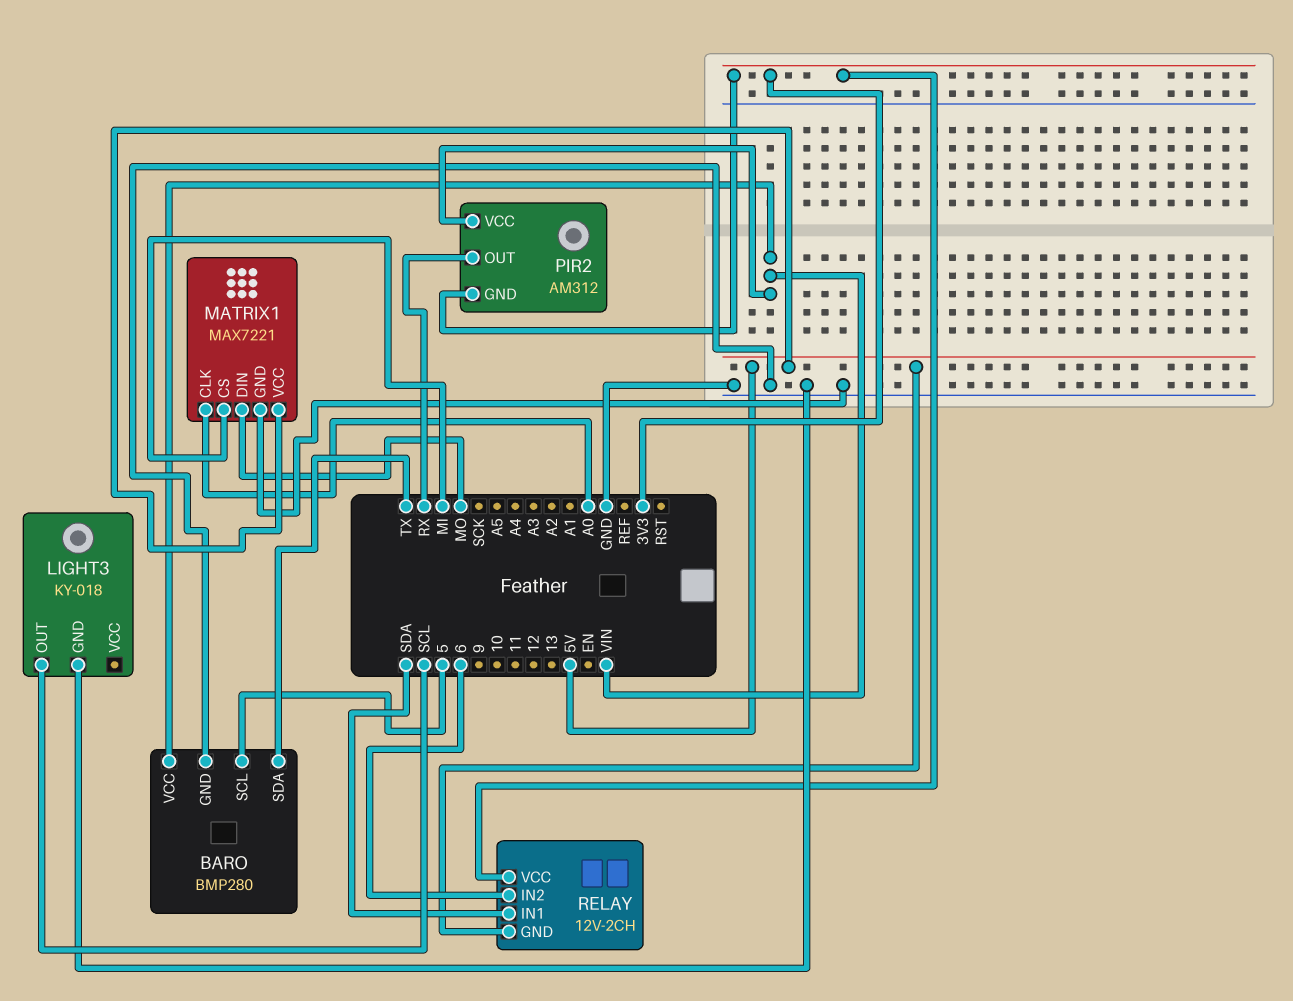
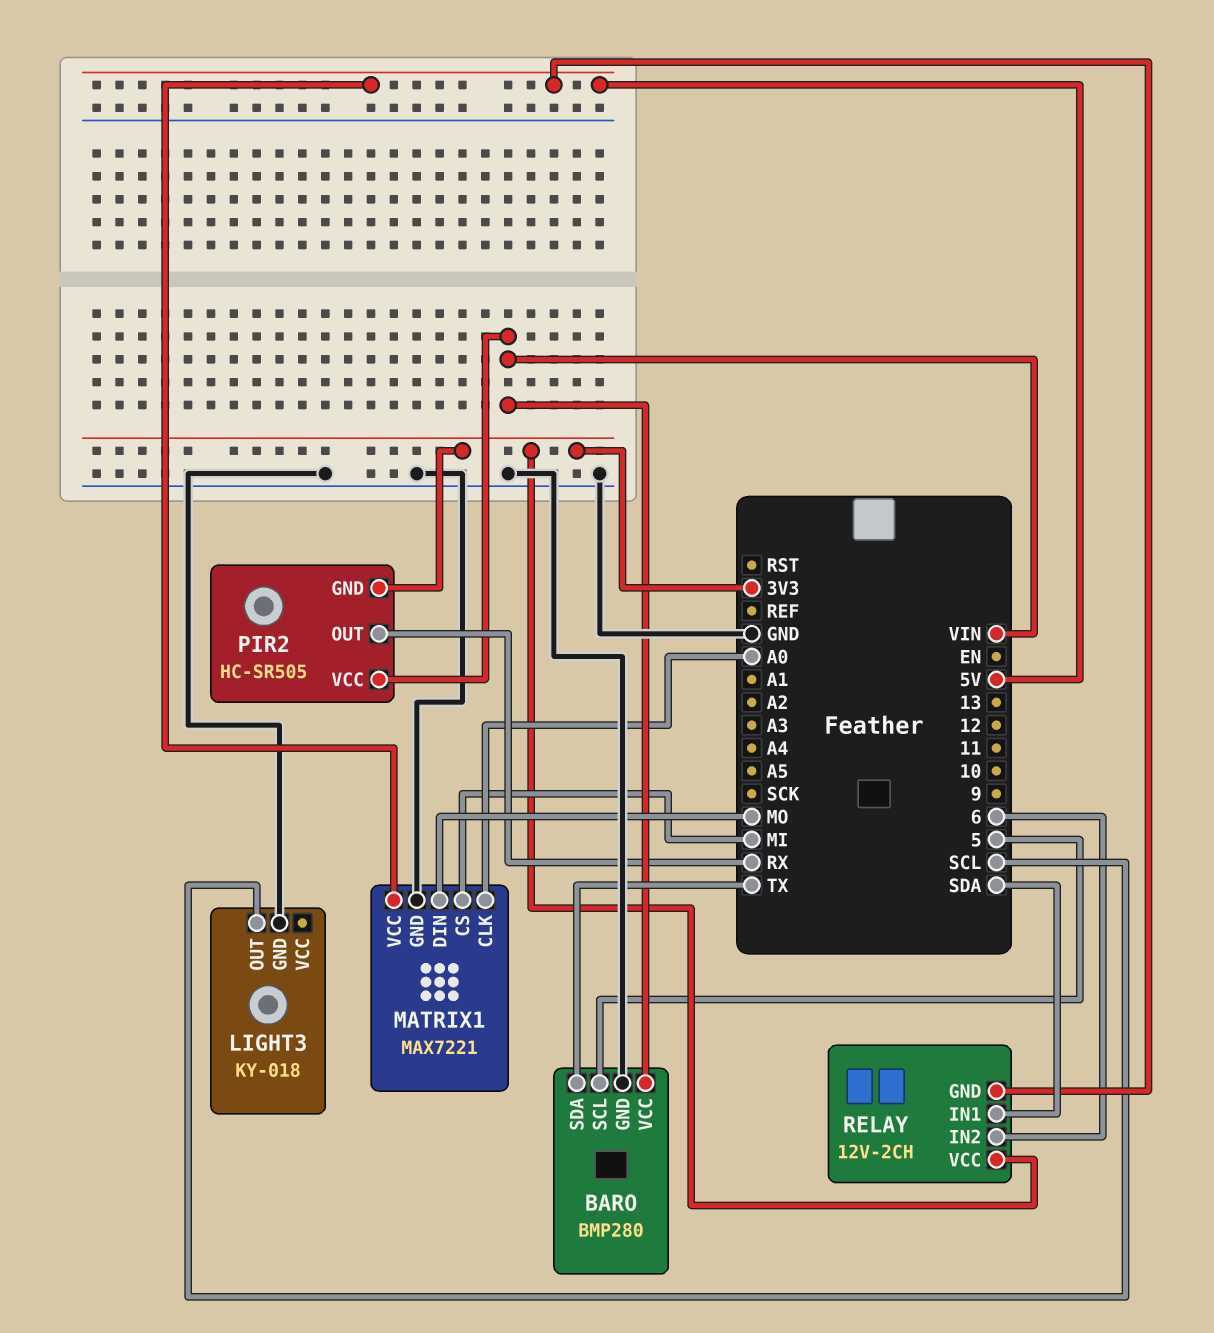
PIR2: AM312 -> HC-SR505

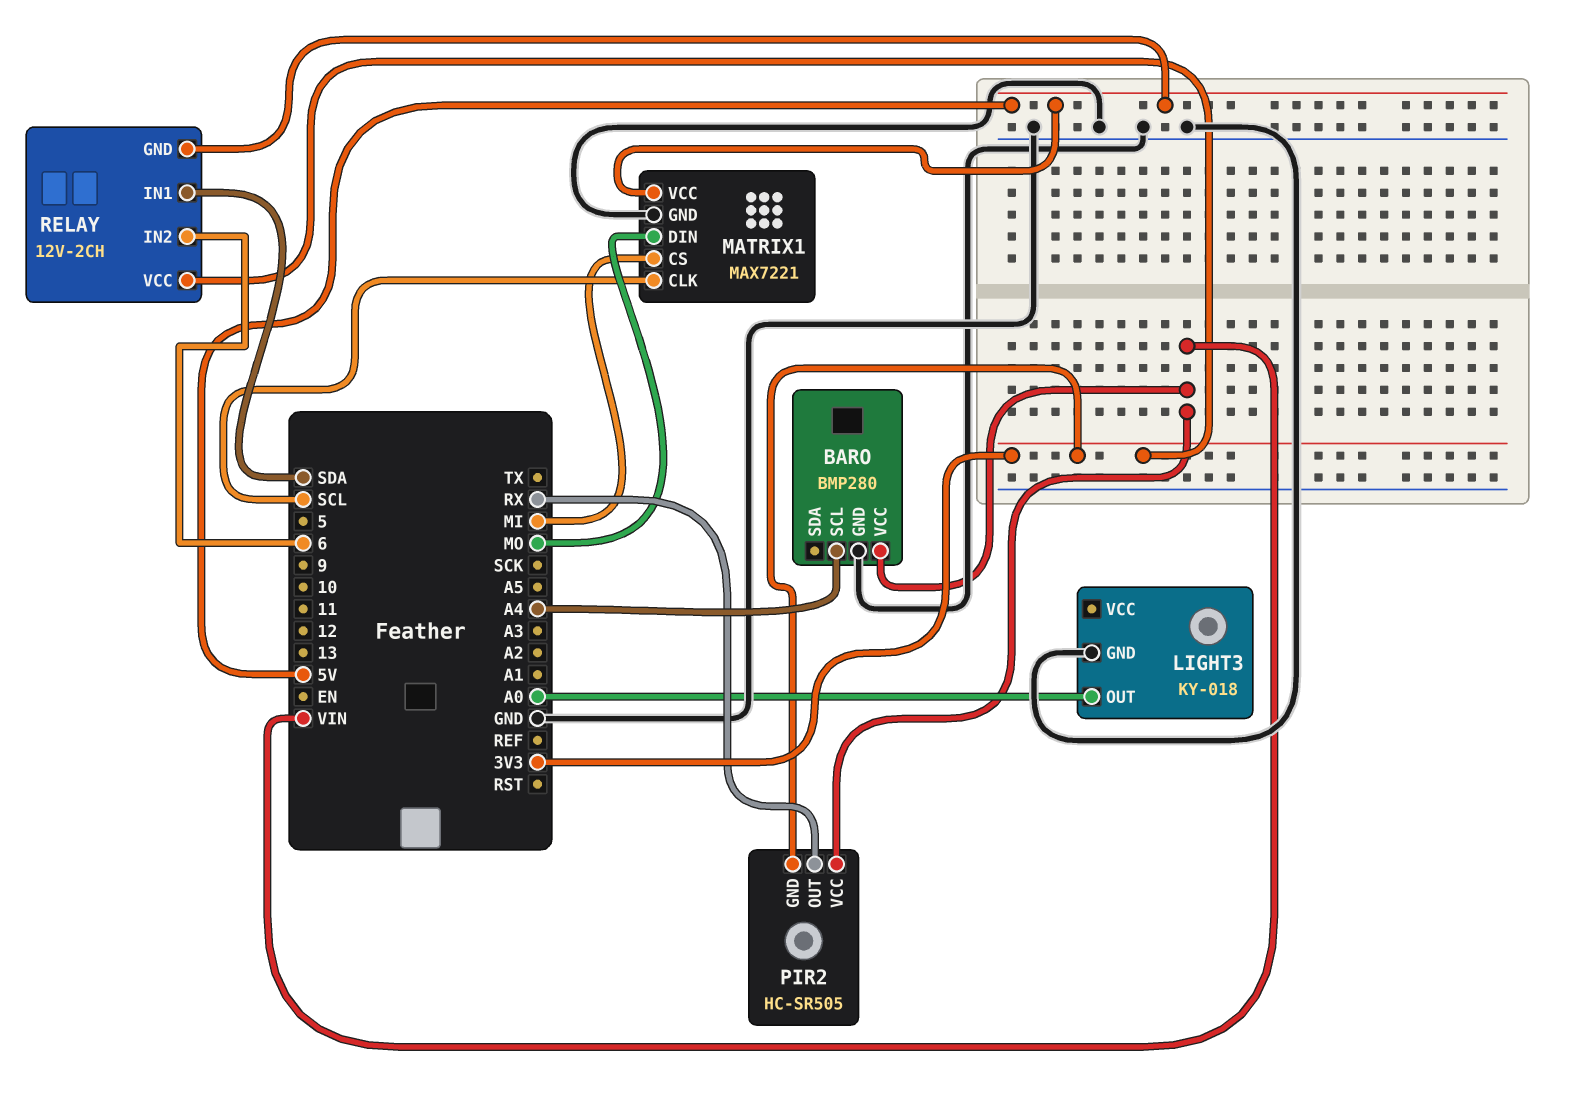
BARO pin SCL: 5 -> A4
BARO pin SDA: TX -> none
LIGHT3 pin OUT: SCL -> A0
MATRIX1 pin CLK: A0 -> SCL

